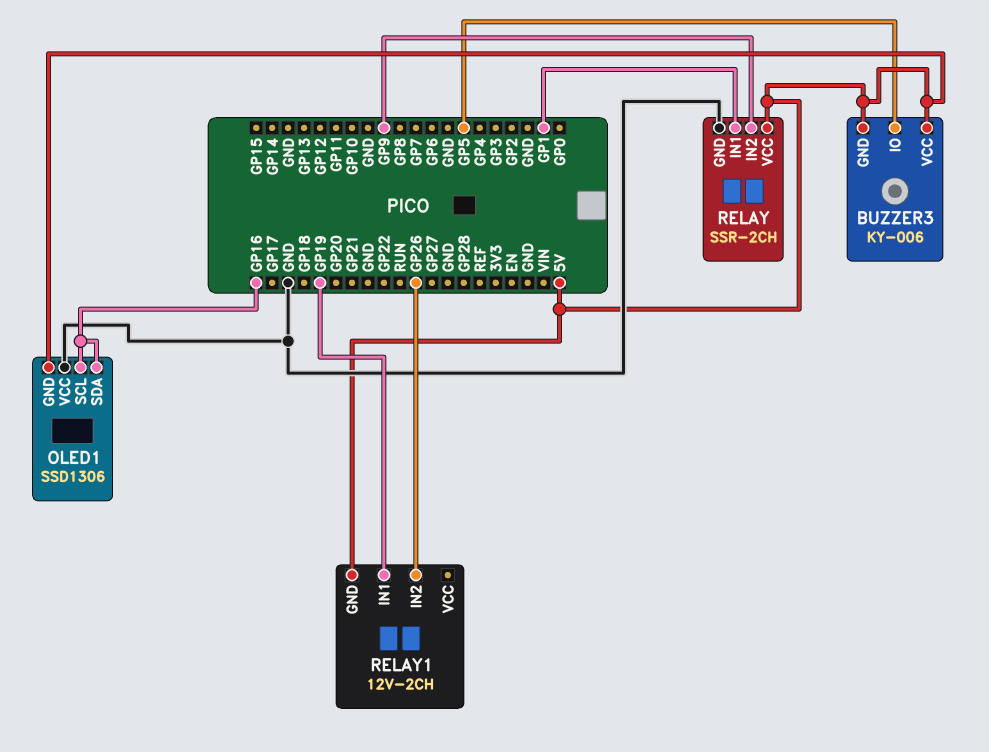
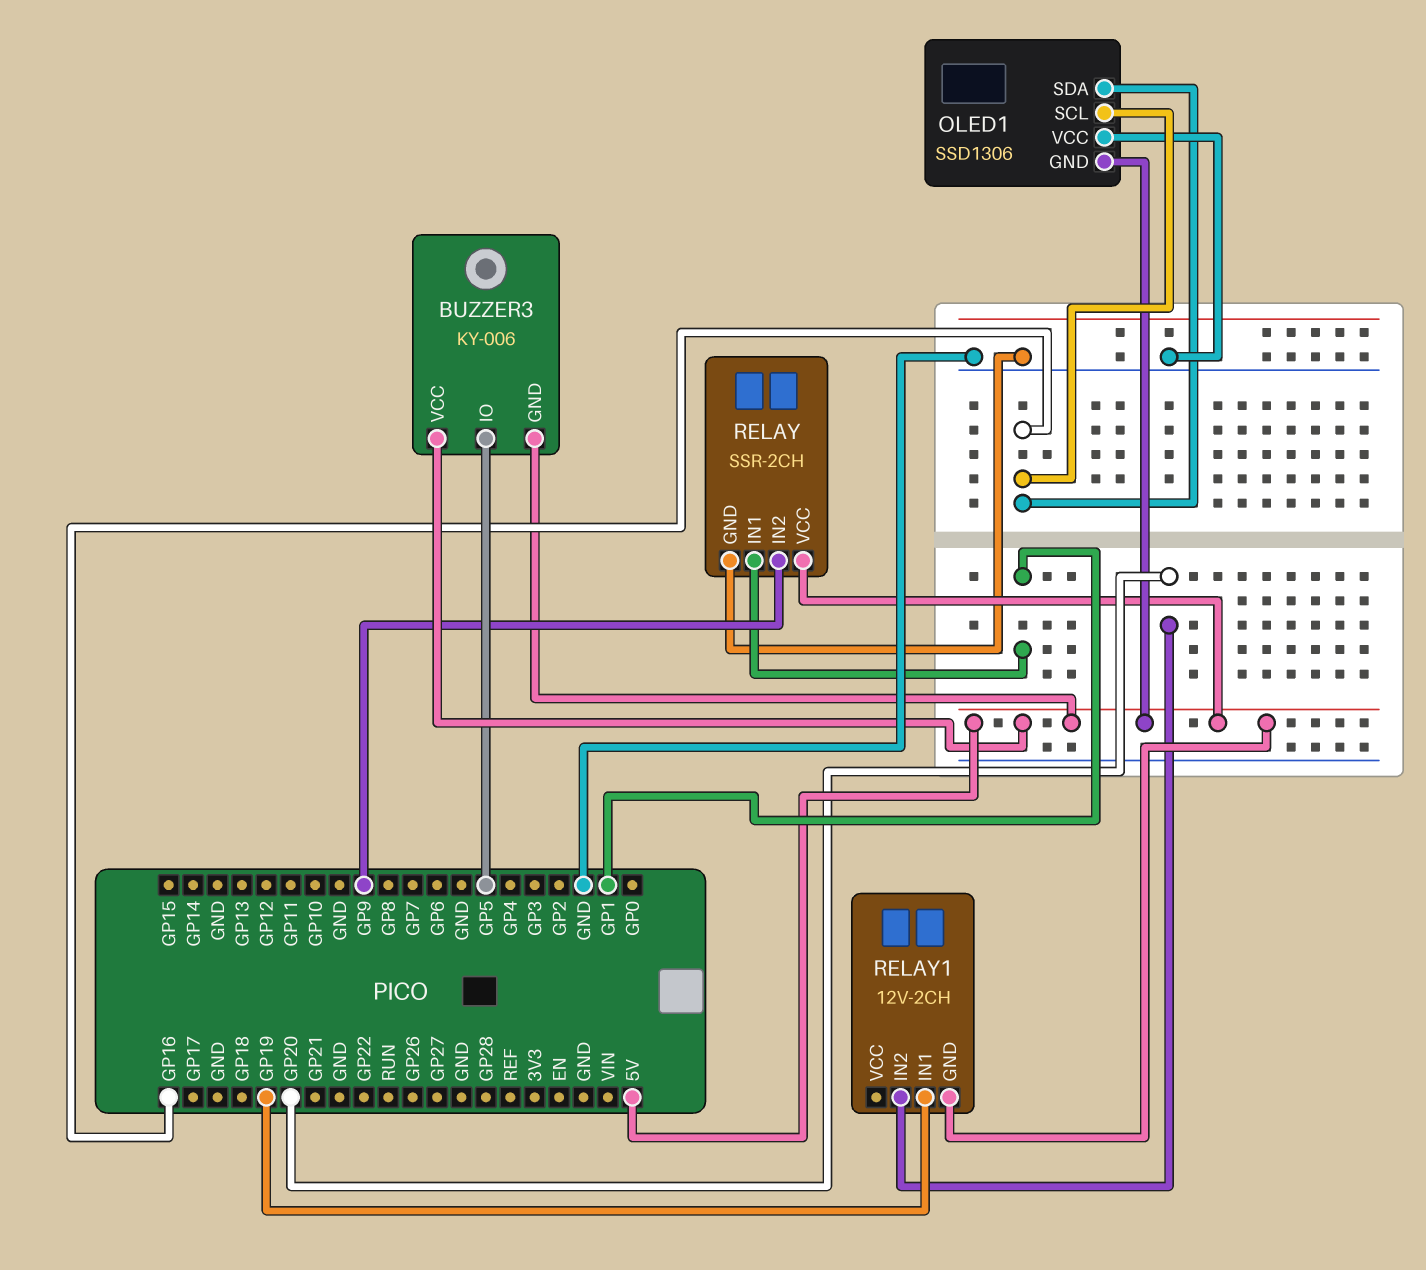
RELAY1 pin IN2: GP26 -> GP20

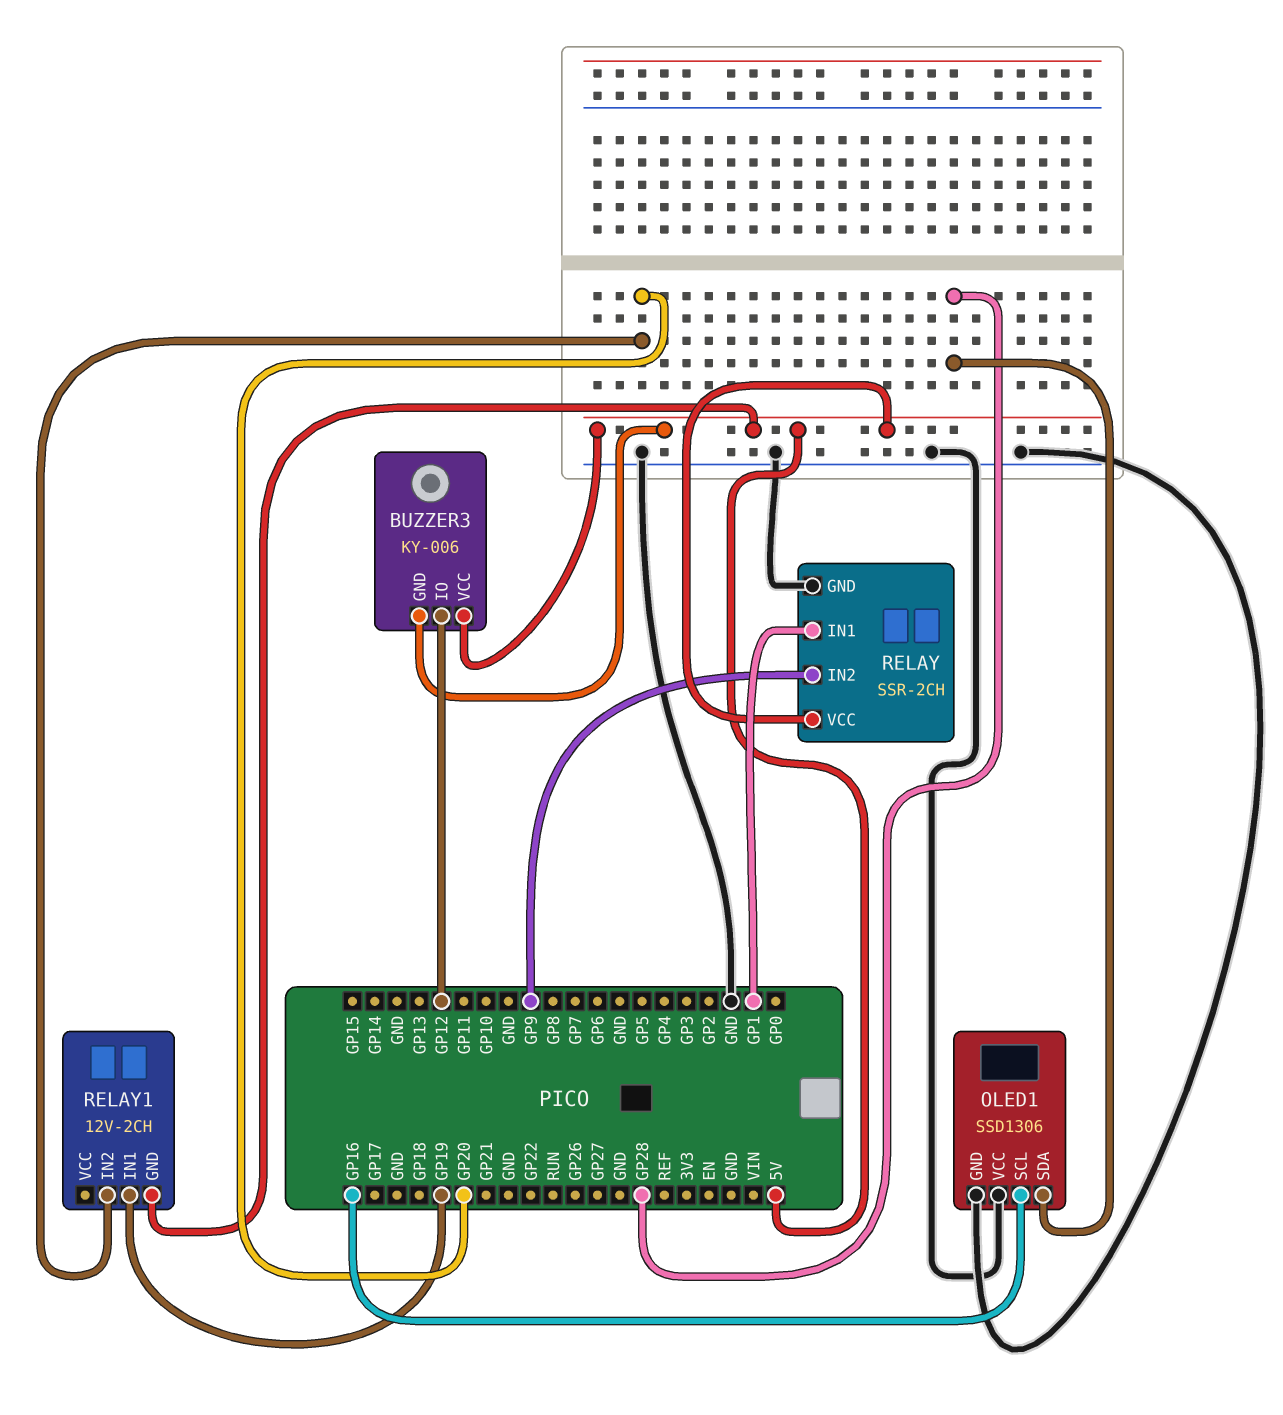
BUZZER3 pin IO: GP5 -> GP12
OLED1 pin GND: 5V -> GND
OLED1 pin SDA: GP16 -> GP28

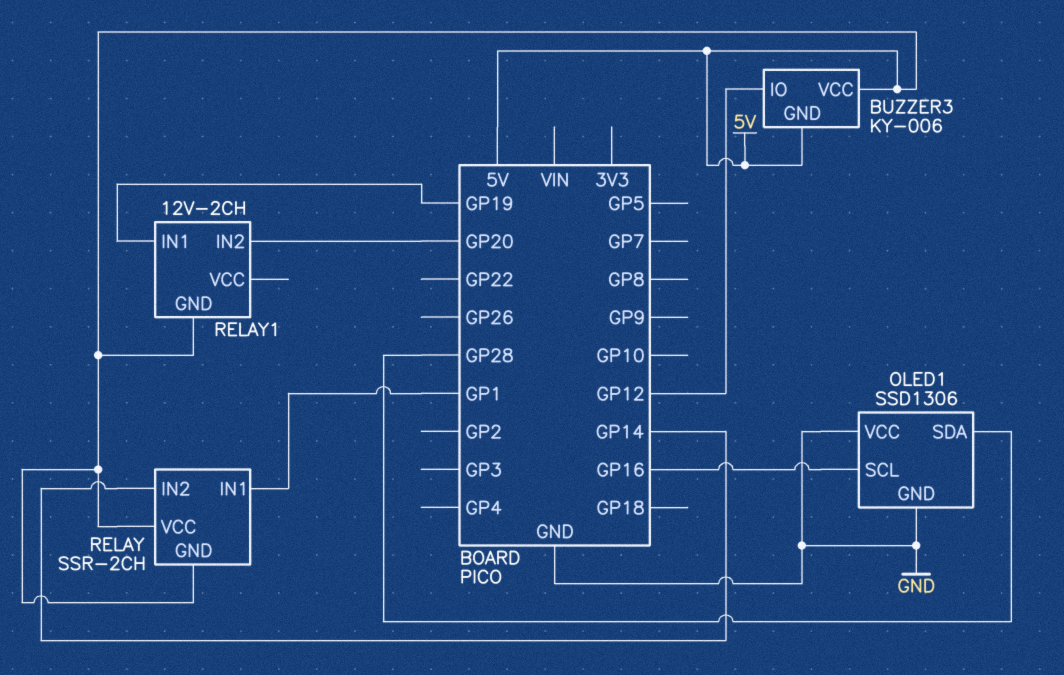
RELAY pin GND: GND -> 5V
RELAY pin IN2: GP9 -> GP14

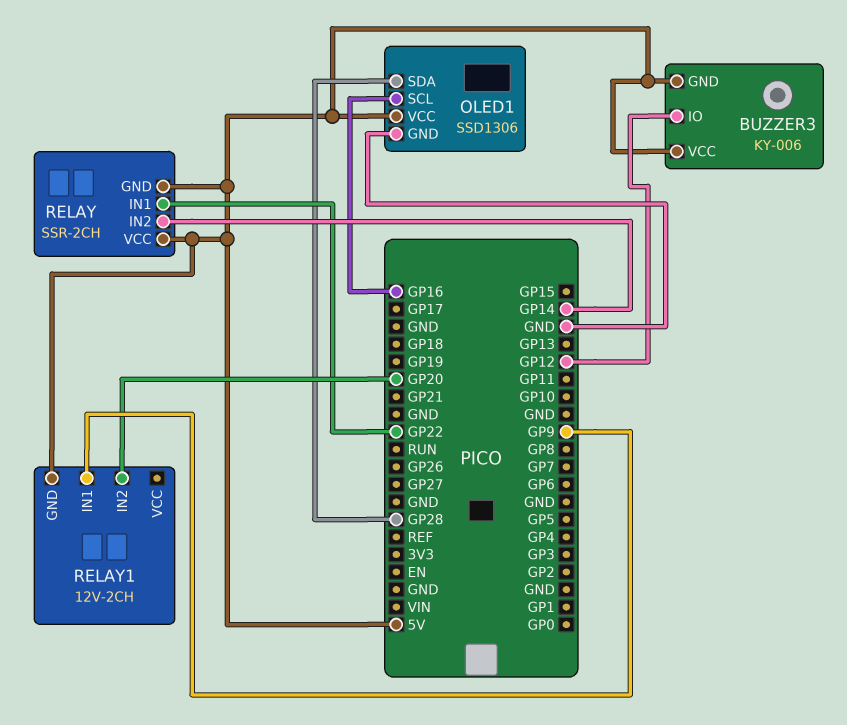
OLED1 pin VCC: GND -> 5V
RELAY pin IN1: GP1 -> GP22
RELAY1 pin IN1: GP19 -> GP9

